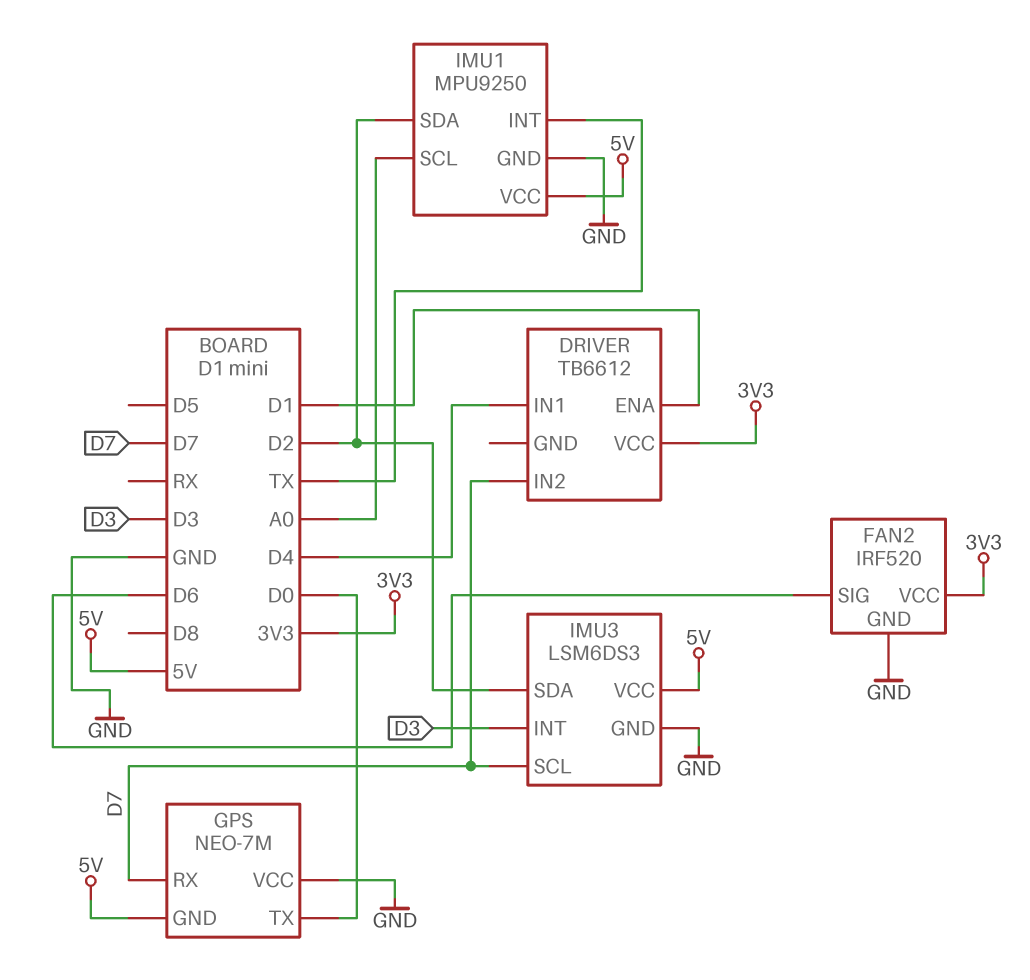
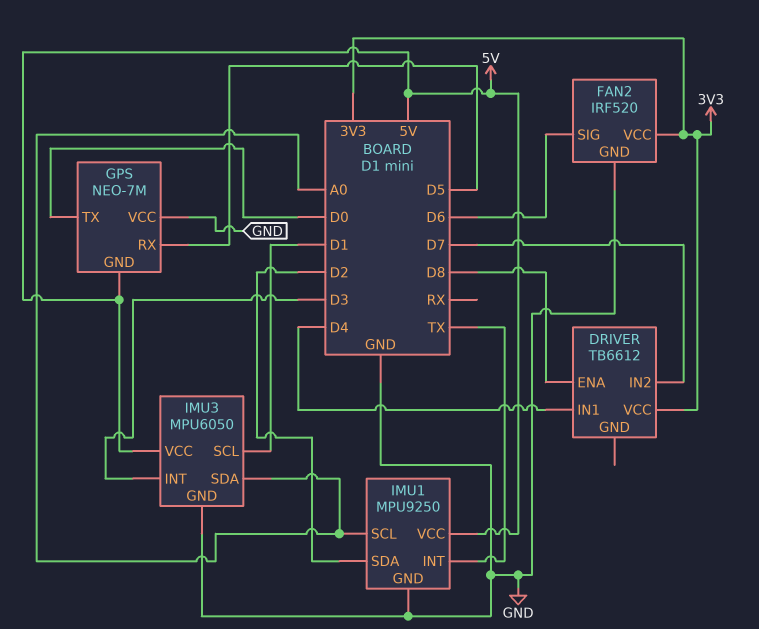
DRIVER pin ENA: D1 -> D8
GPS pin RX: D7 -> D5
IMU3: LSM6DS3 -> MPU6050
IMU3 pin SCL: D7 -> D1
IMU3 pin SDA: D2 -> A0

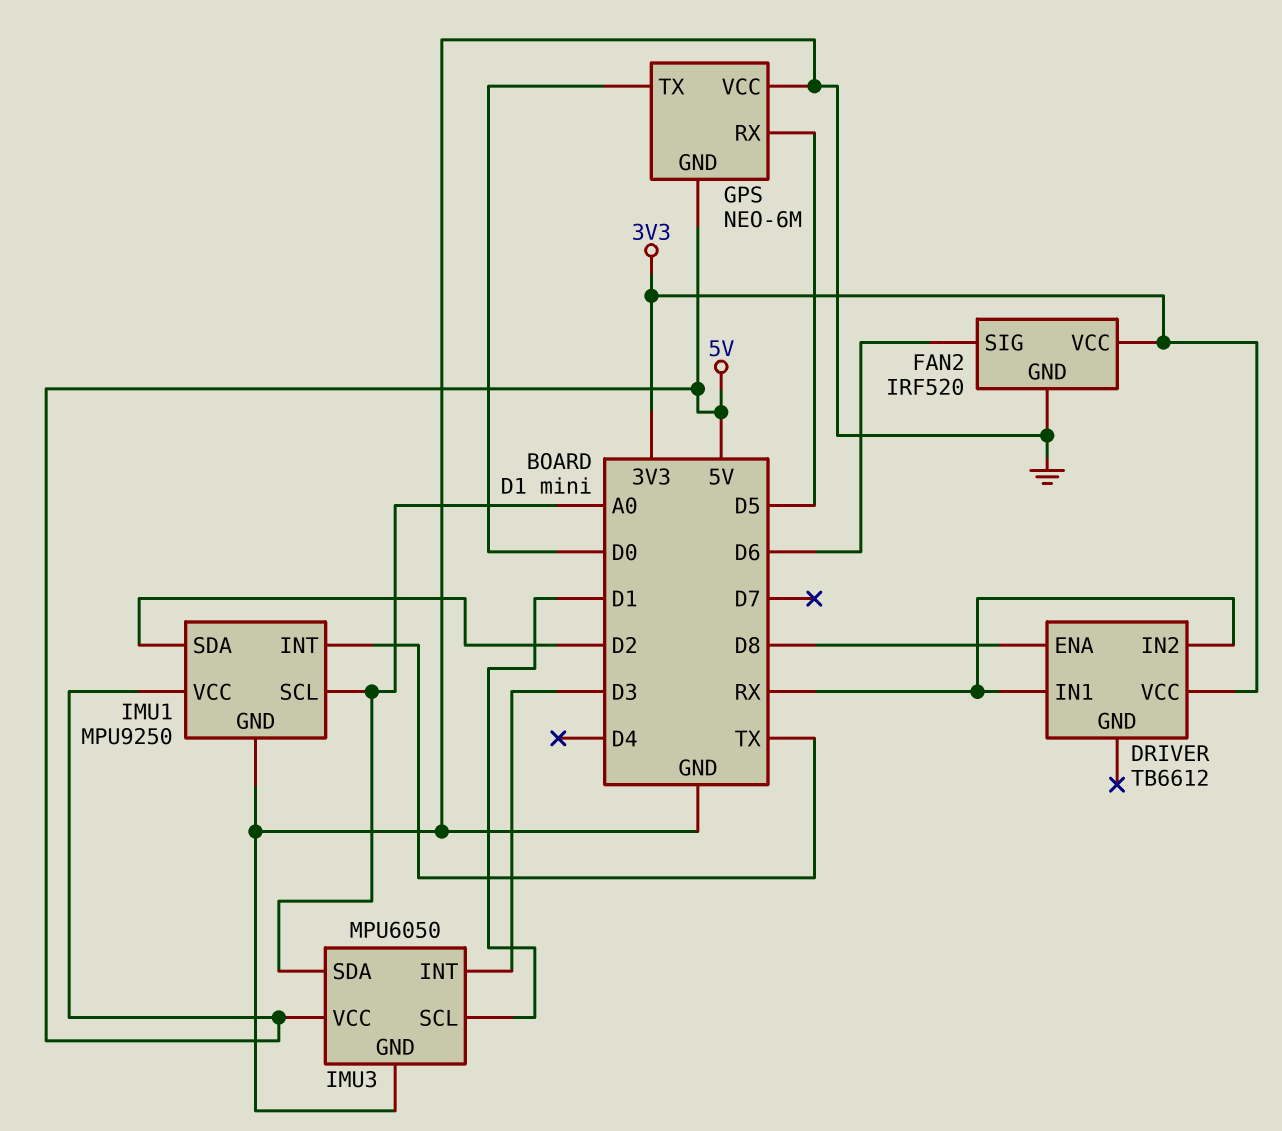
DRIVER pin IN1: D4 -> RX
DRIVER pin IN2: D7 -> RX
GPS: NEO-7M -> NEO-6M

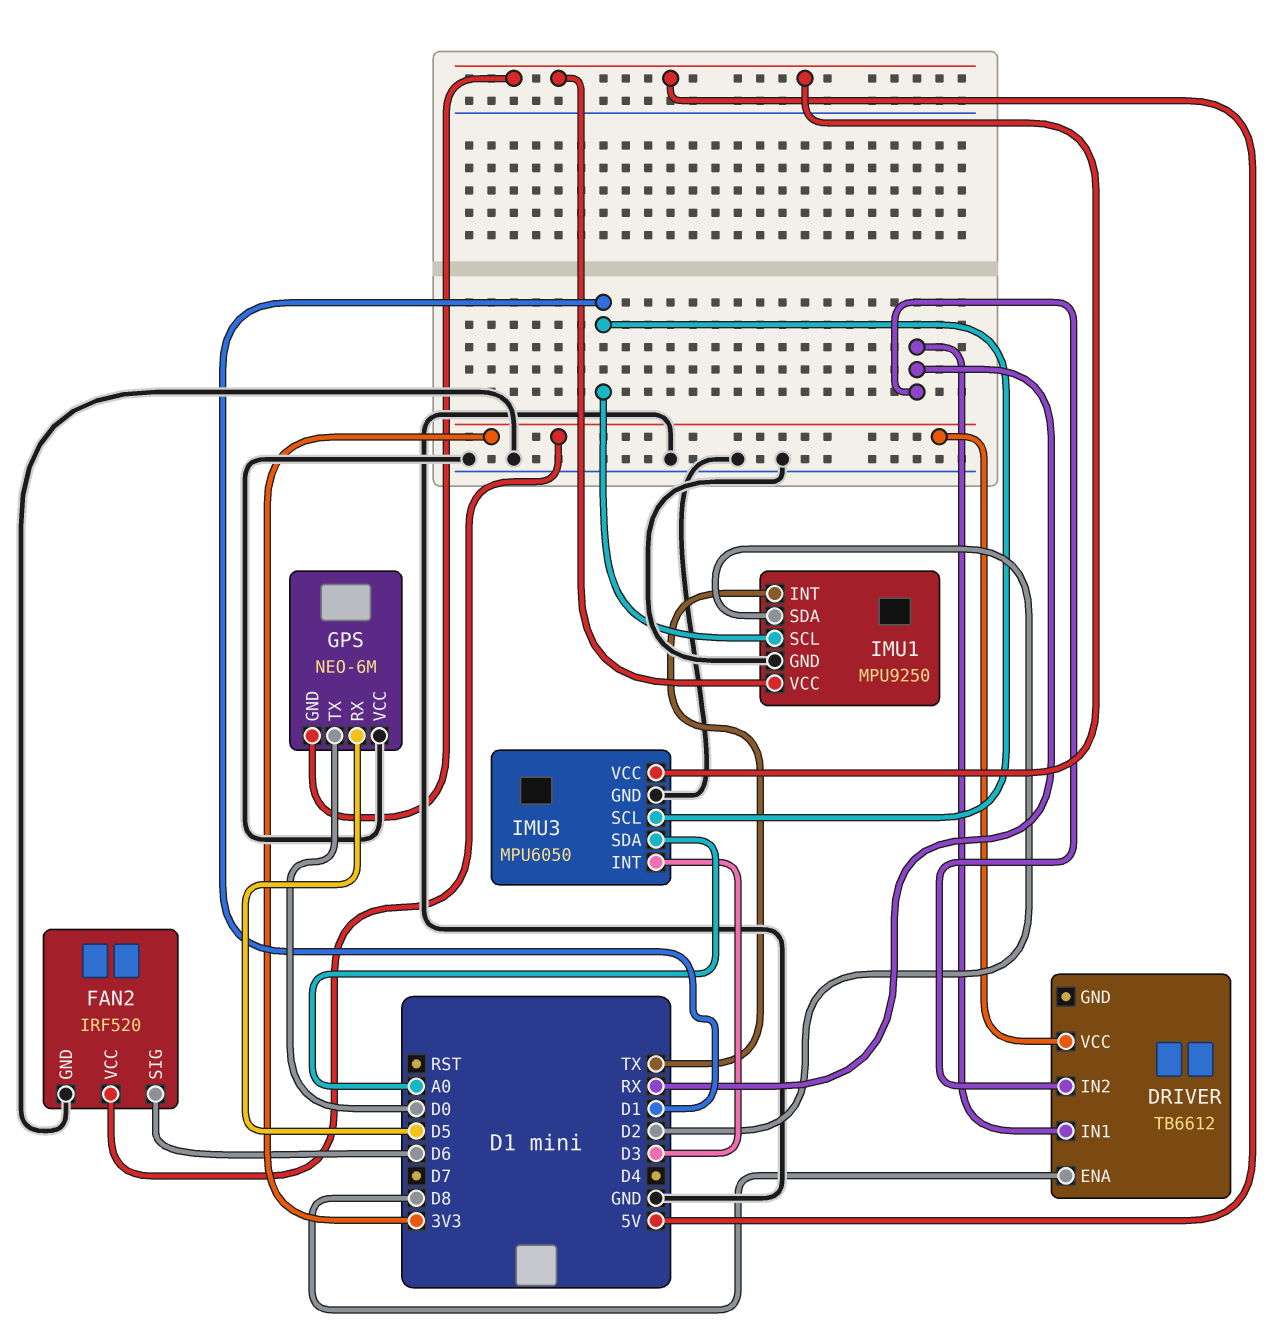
IMU1 pin SCL: A0 -> D1

